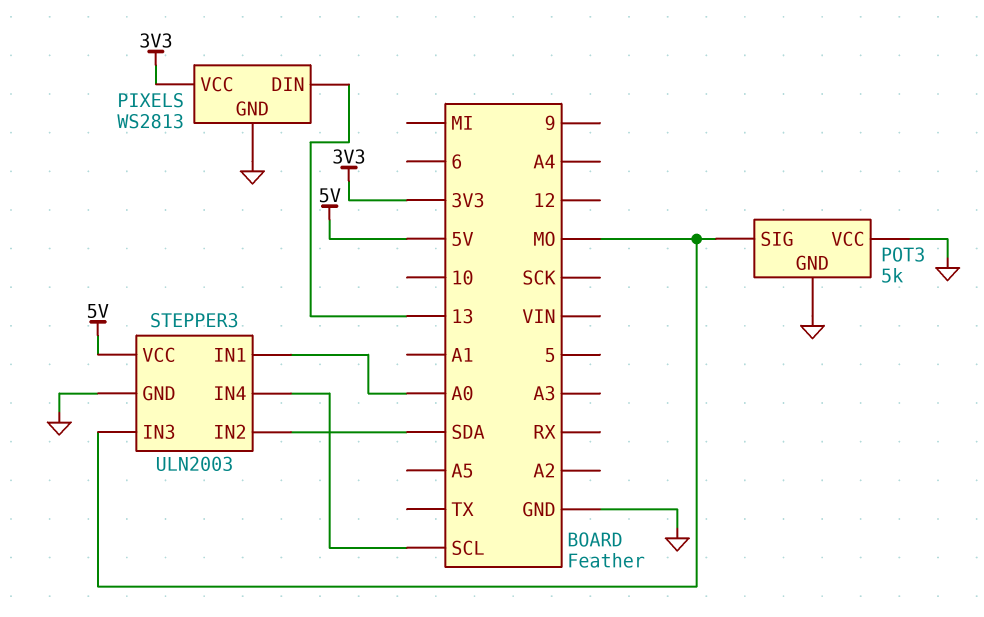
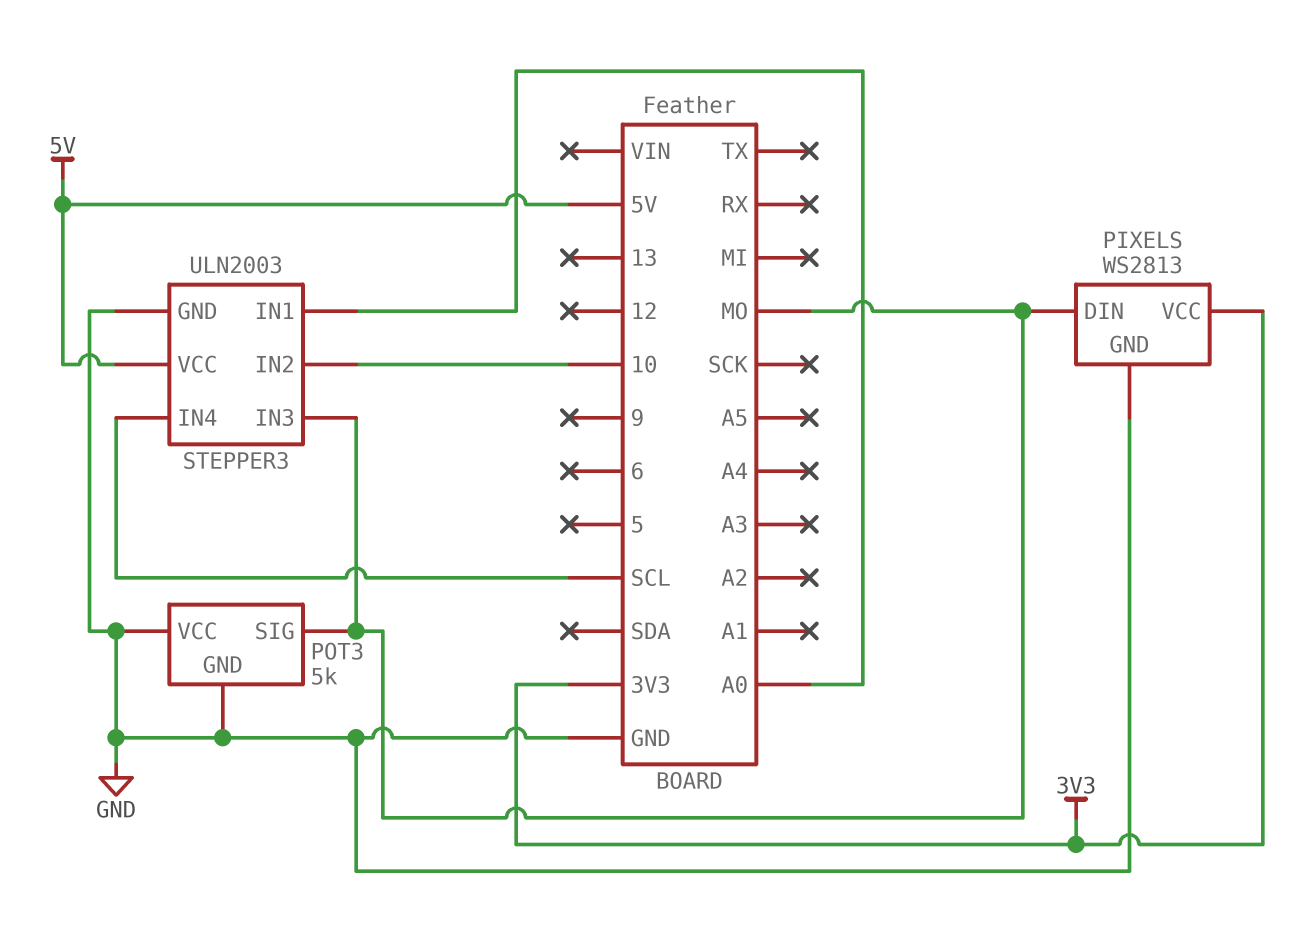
PIXELS pin DIN: 13 -> MO
STEPPER3 pin IN2: SDA -> 10

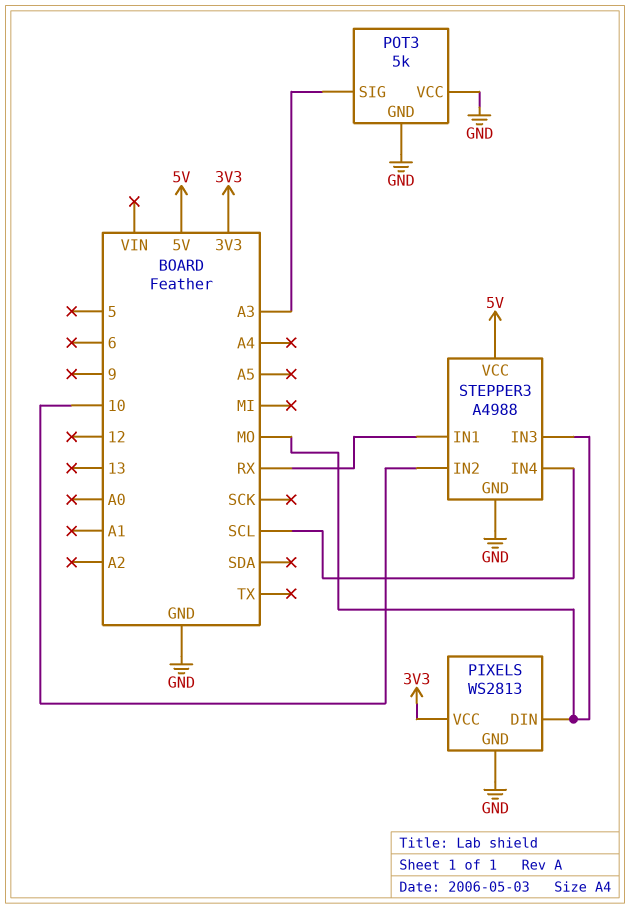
POT3 pin SIG: MO -> A3
STEPPER3: ULN2003 -> A4988
STEPPER3 pin IN1: A0 -> RX

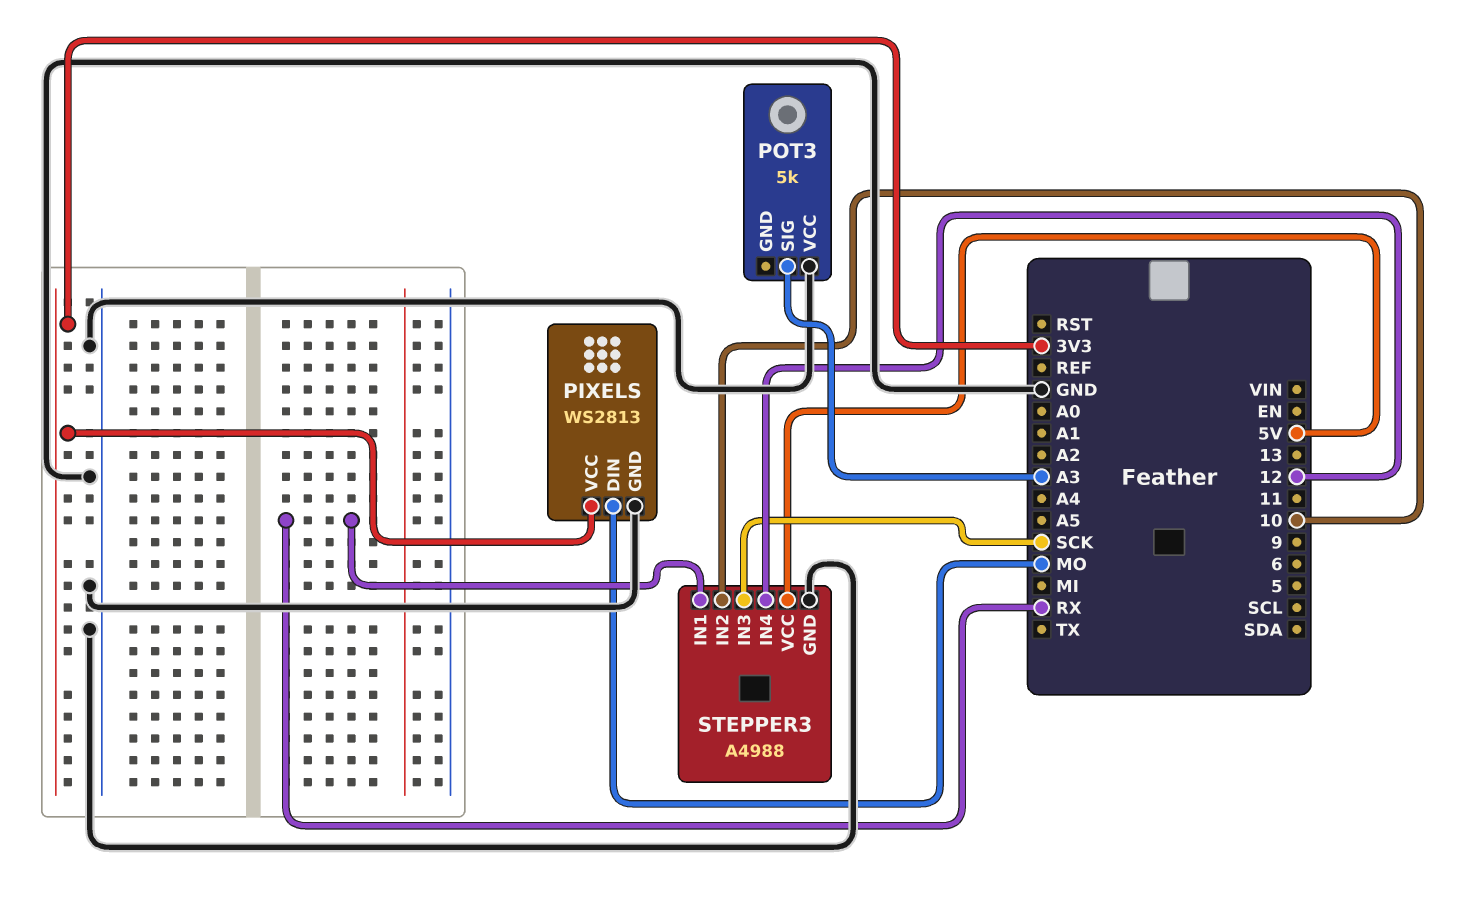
POT3 pin GND: GND -> none
STEPPER3 pin IN3: MO -> SCK
STEPPER3 pin IN4: SCL -> 12

